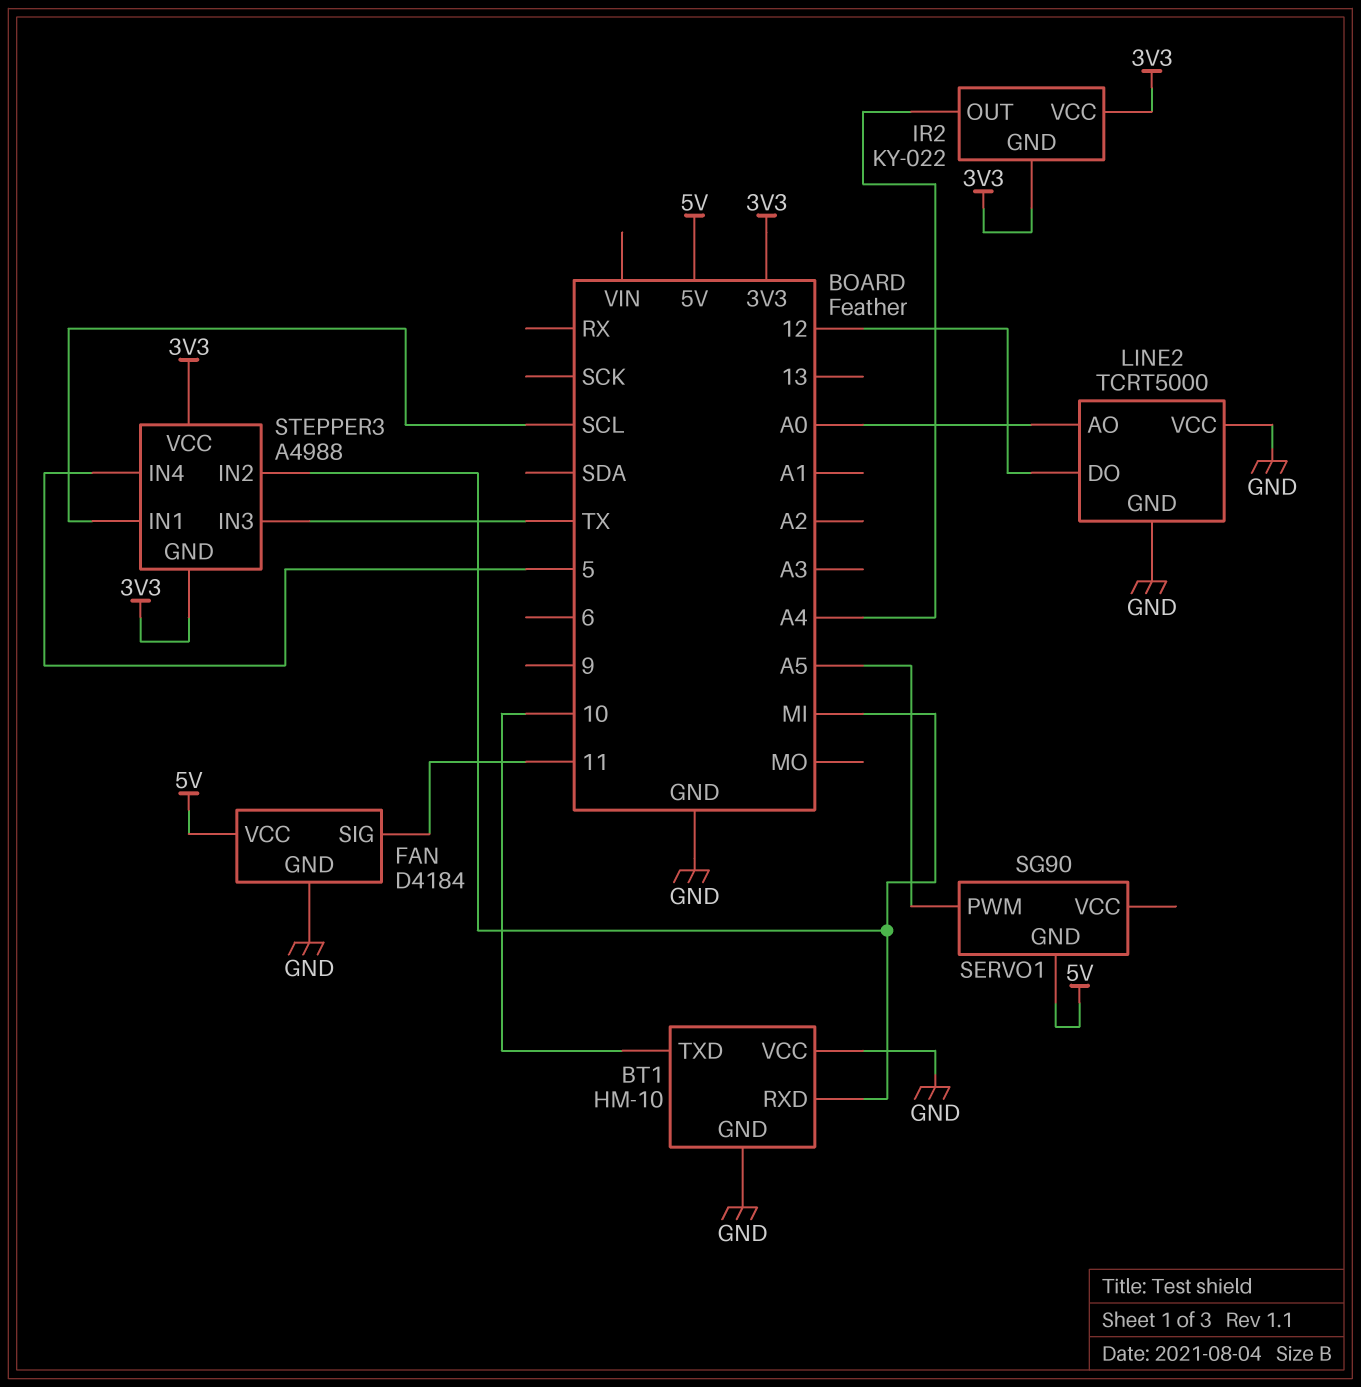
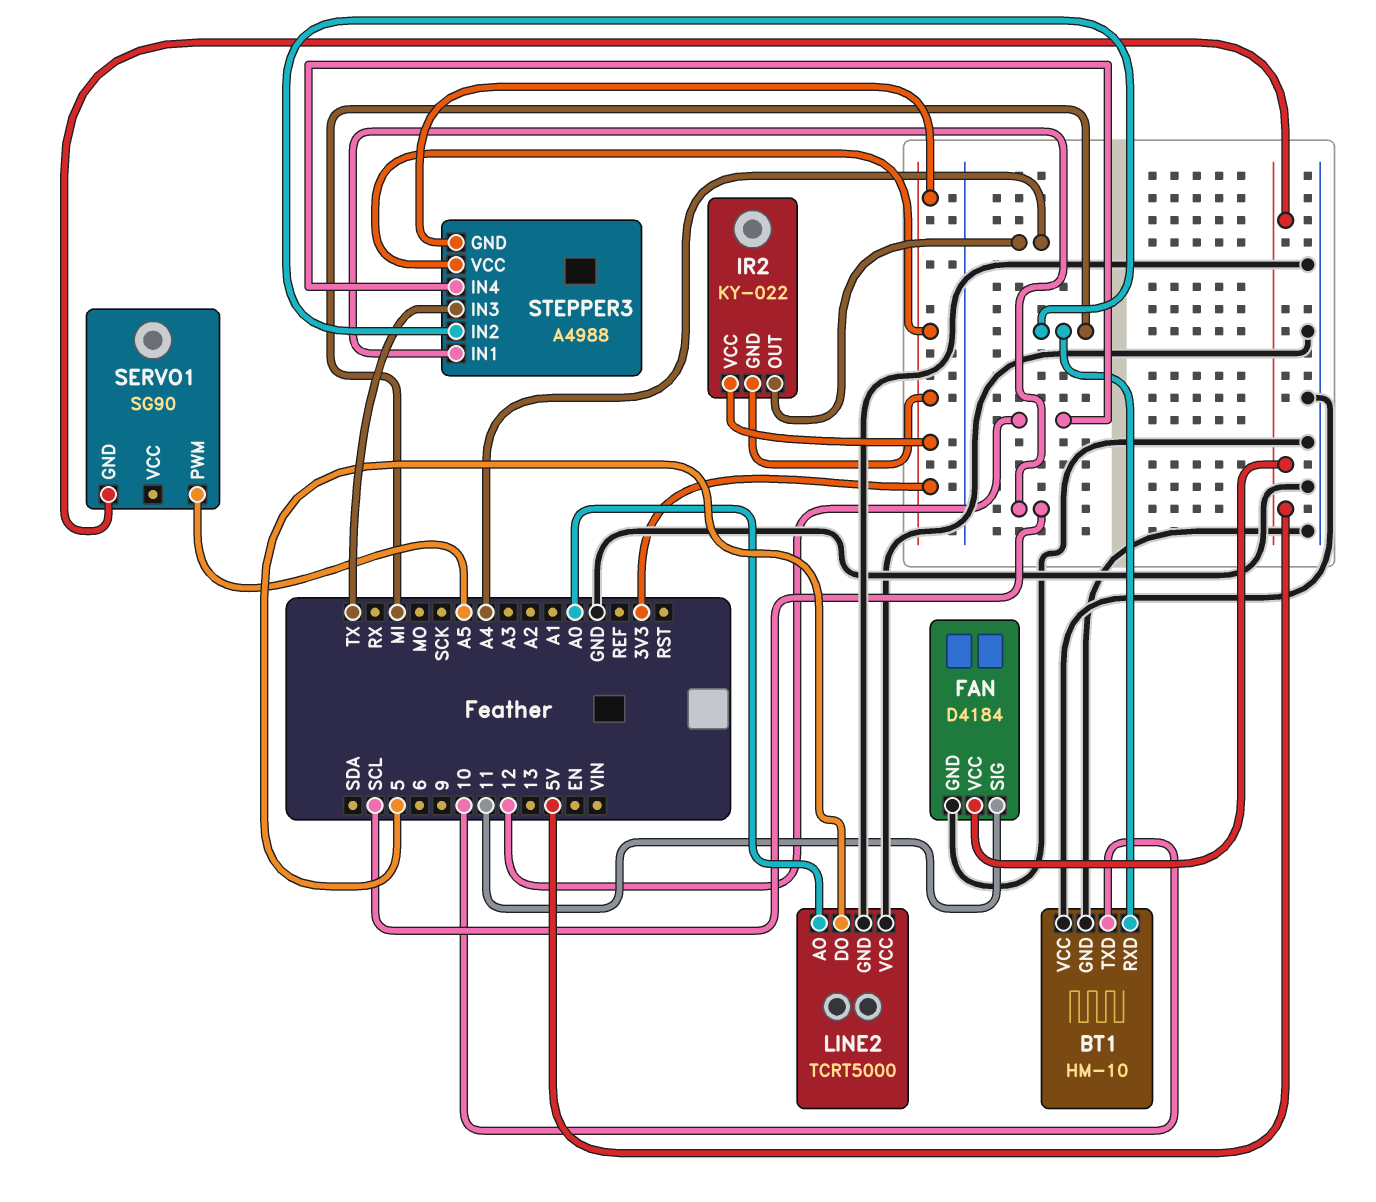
LINE2 pin DO: 12 -> 5
STEPPER3 pin IN4: 5 -> 12

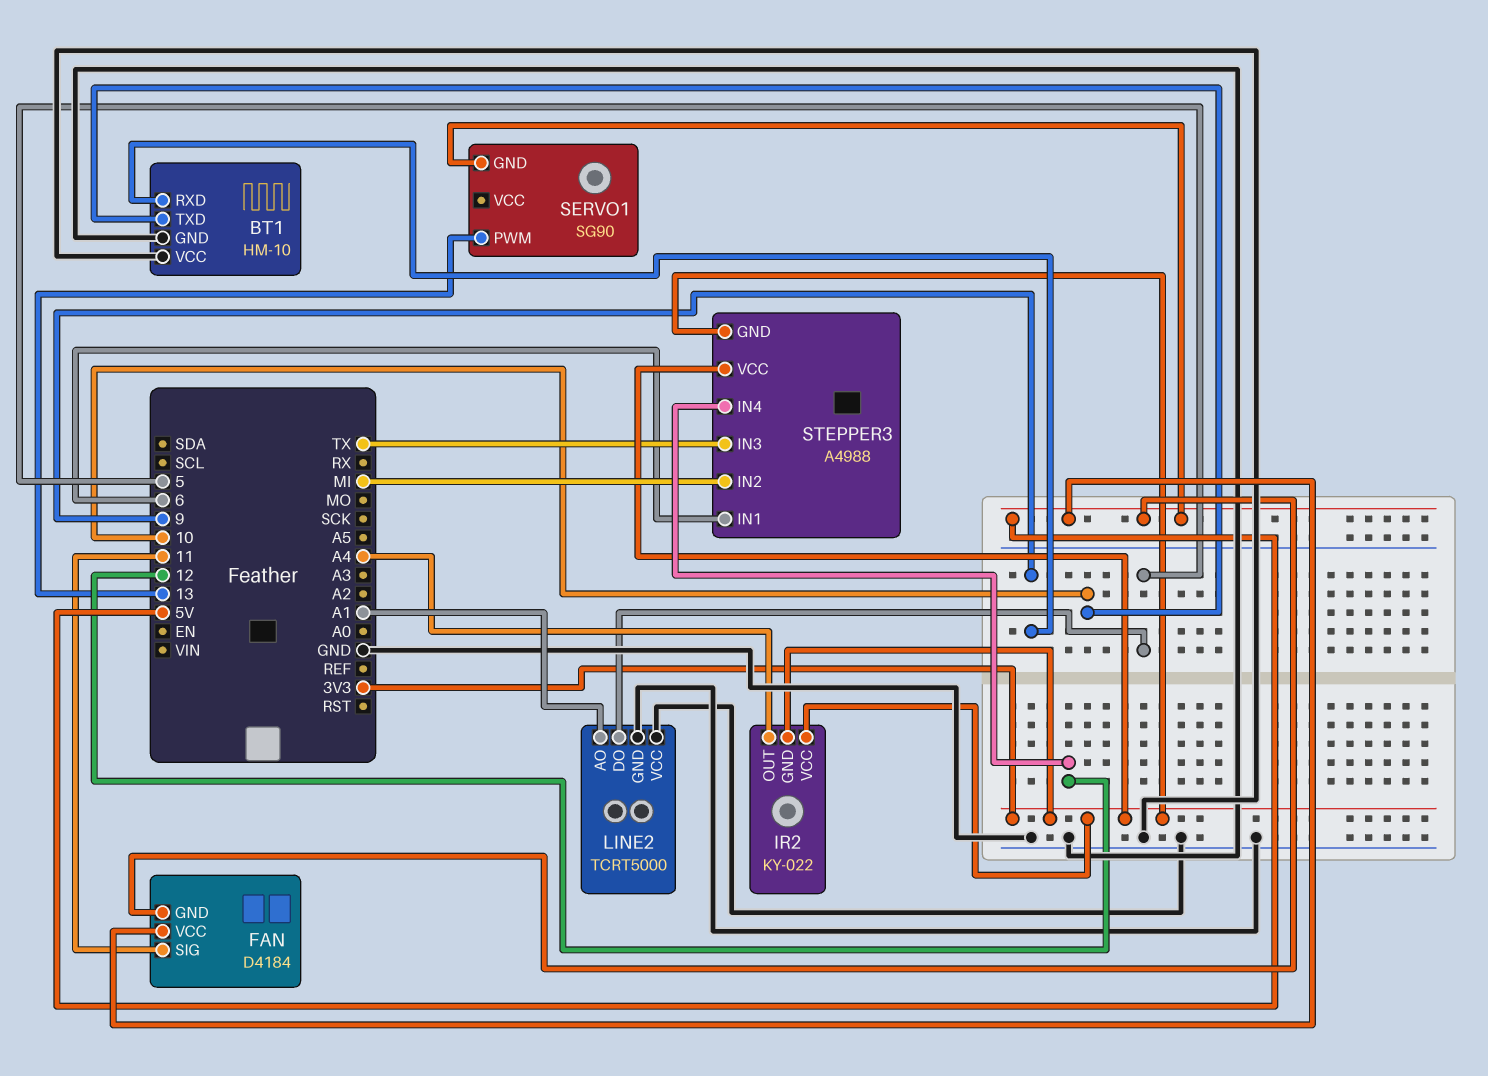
BT1 pin RXD: MI -> 9
FAN pin GND: GND -> 5V
LINE2 pin AO: A0 -> A1
SERVO1 pin PWM: A5 -> 13
STEPPER3 pin IN1: SCL -> 6

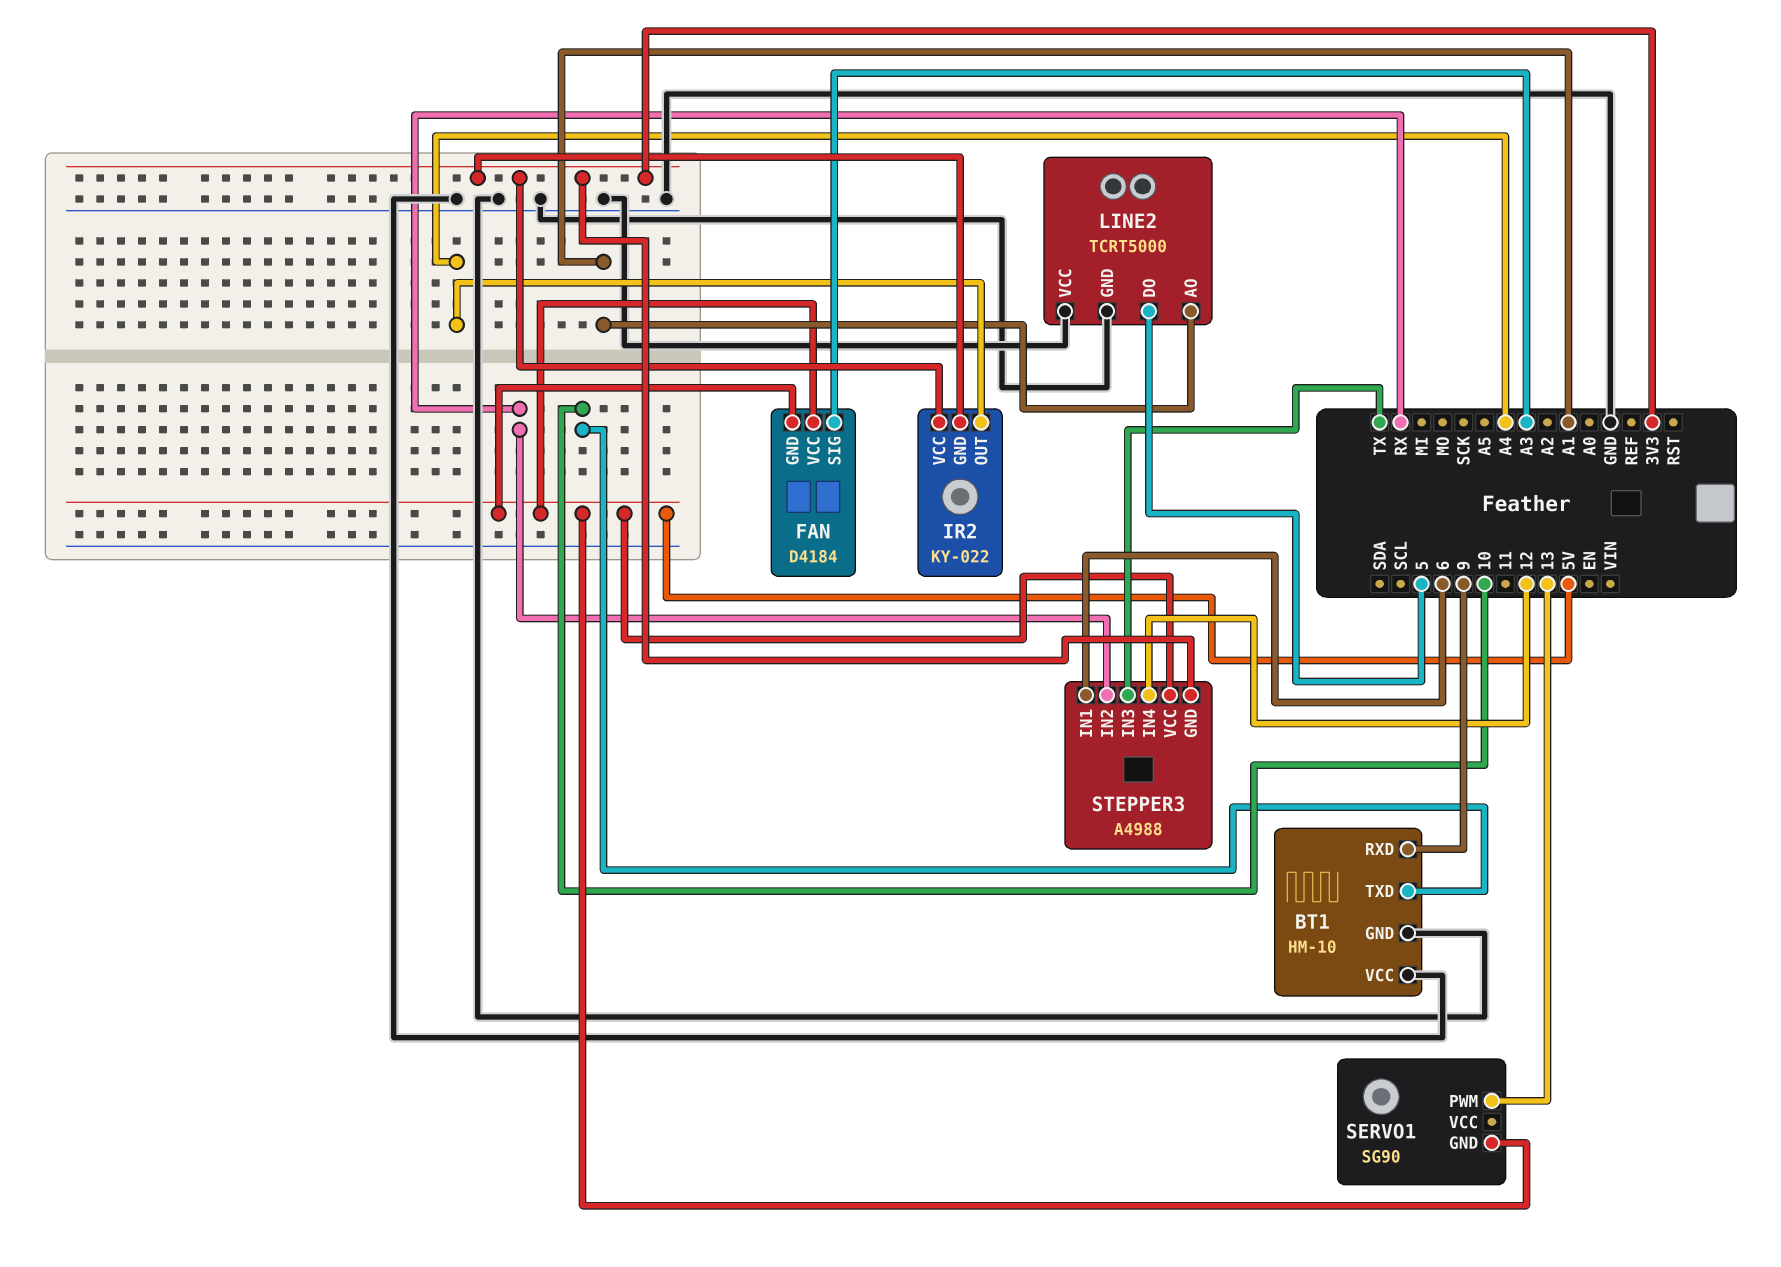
FAN pin SIG: 11 -> A3
STEPPER3 pin IN2: MI -> RX
STEPPER3 pin VCC: 3V3 -> 5V

